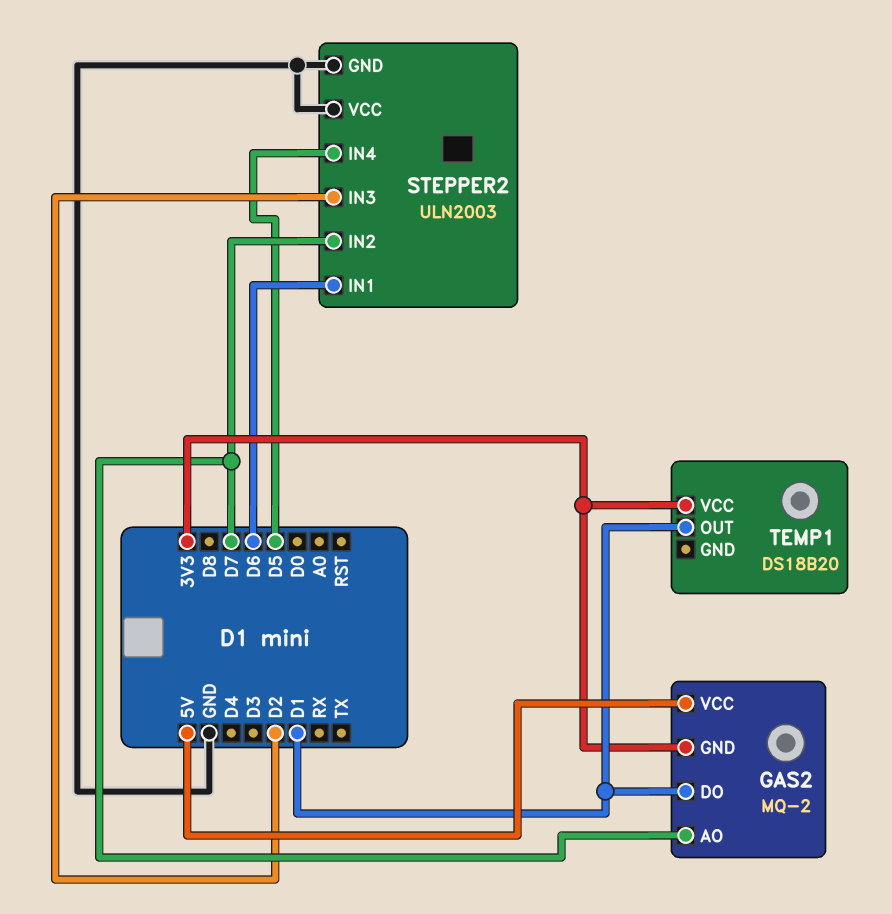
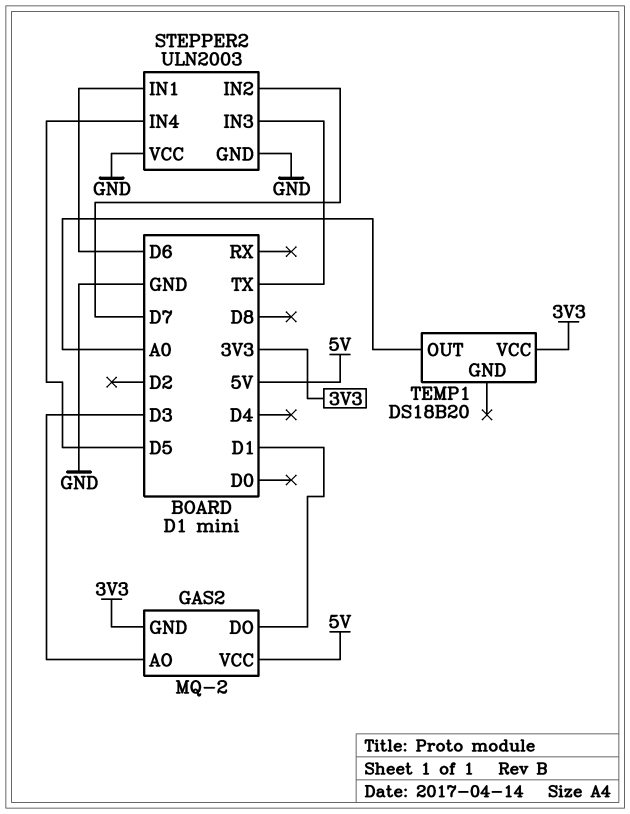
GAS2 pin AO: D7 -> D3
STEPPER2 pin IN3: D2 -> TX
TEMP1 pin OUT: D1 -> A0

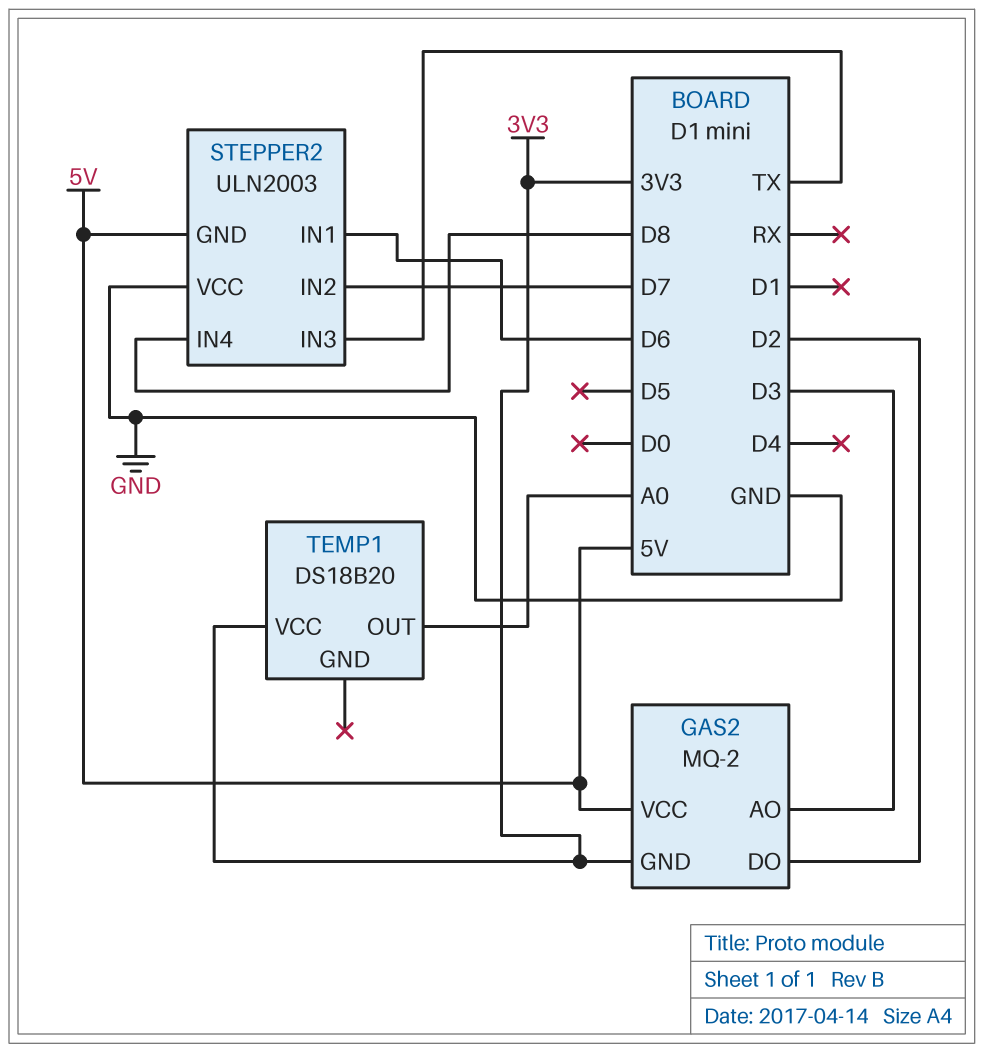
GAS2 pin DO: D1 -> D2
STEPPER2 pin GND: GND -> 5V
STEPPER2 pin IN4: D5 -> D8

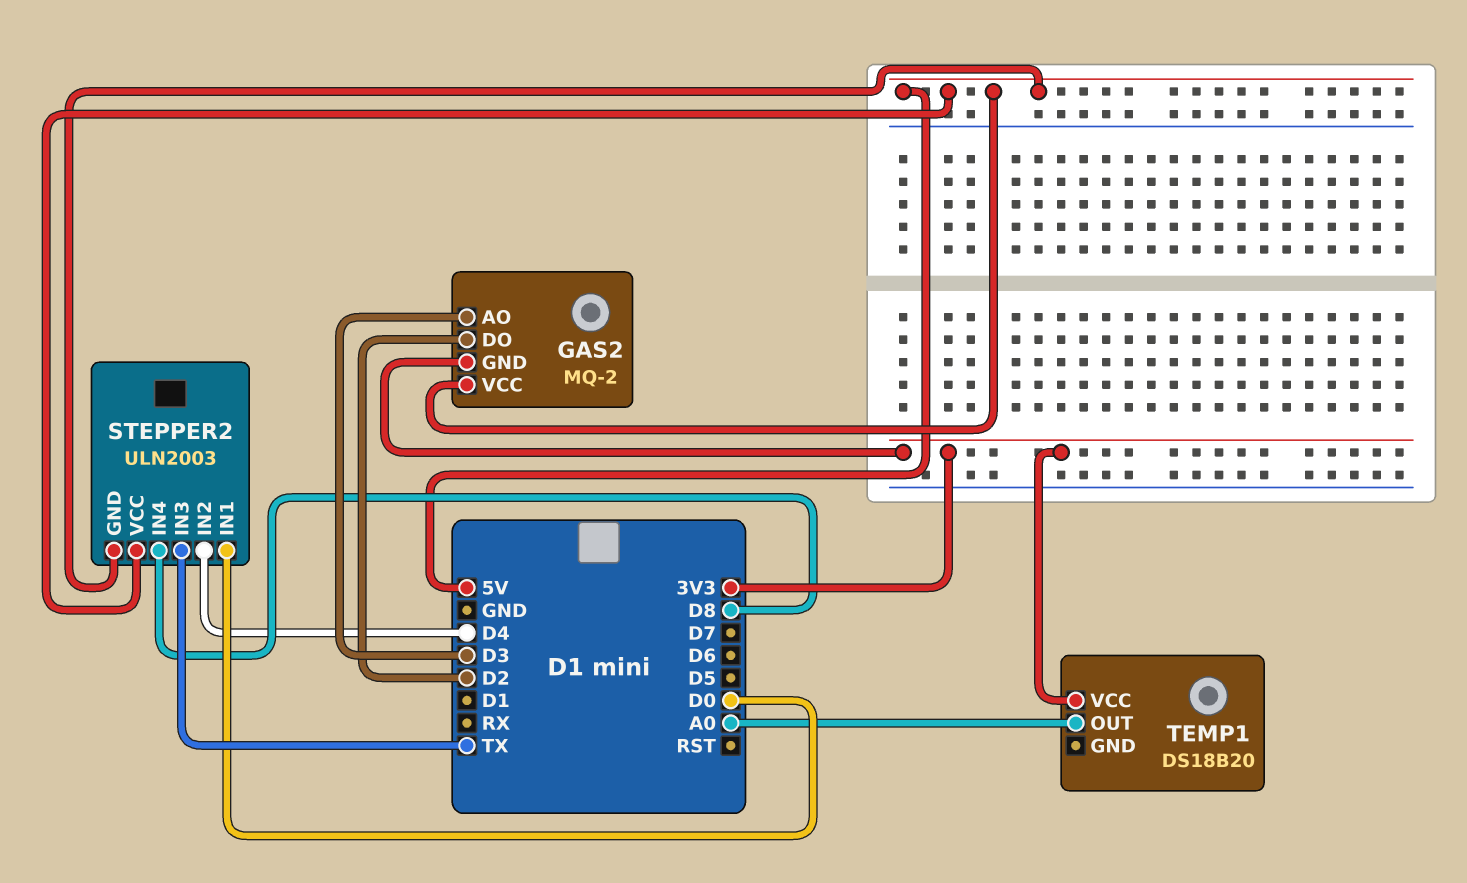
STEPPER2 pin IN1: D6 -> D0
STEPPER2 pin IN2: D7 -> D4
STEPPER2 pin VCC: GND -> 5V

